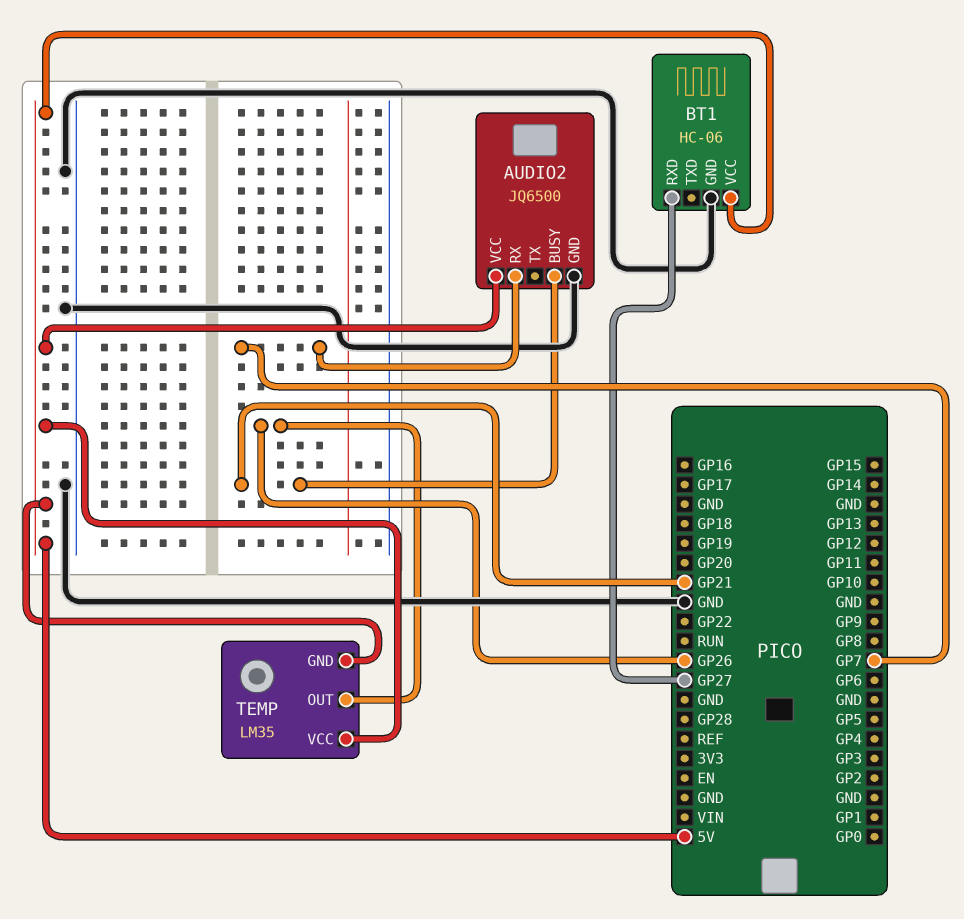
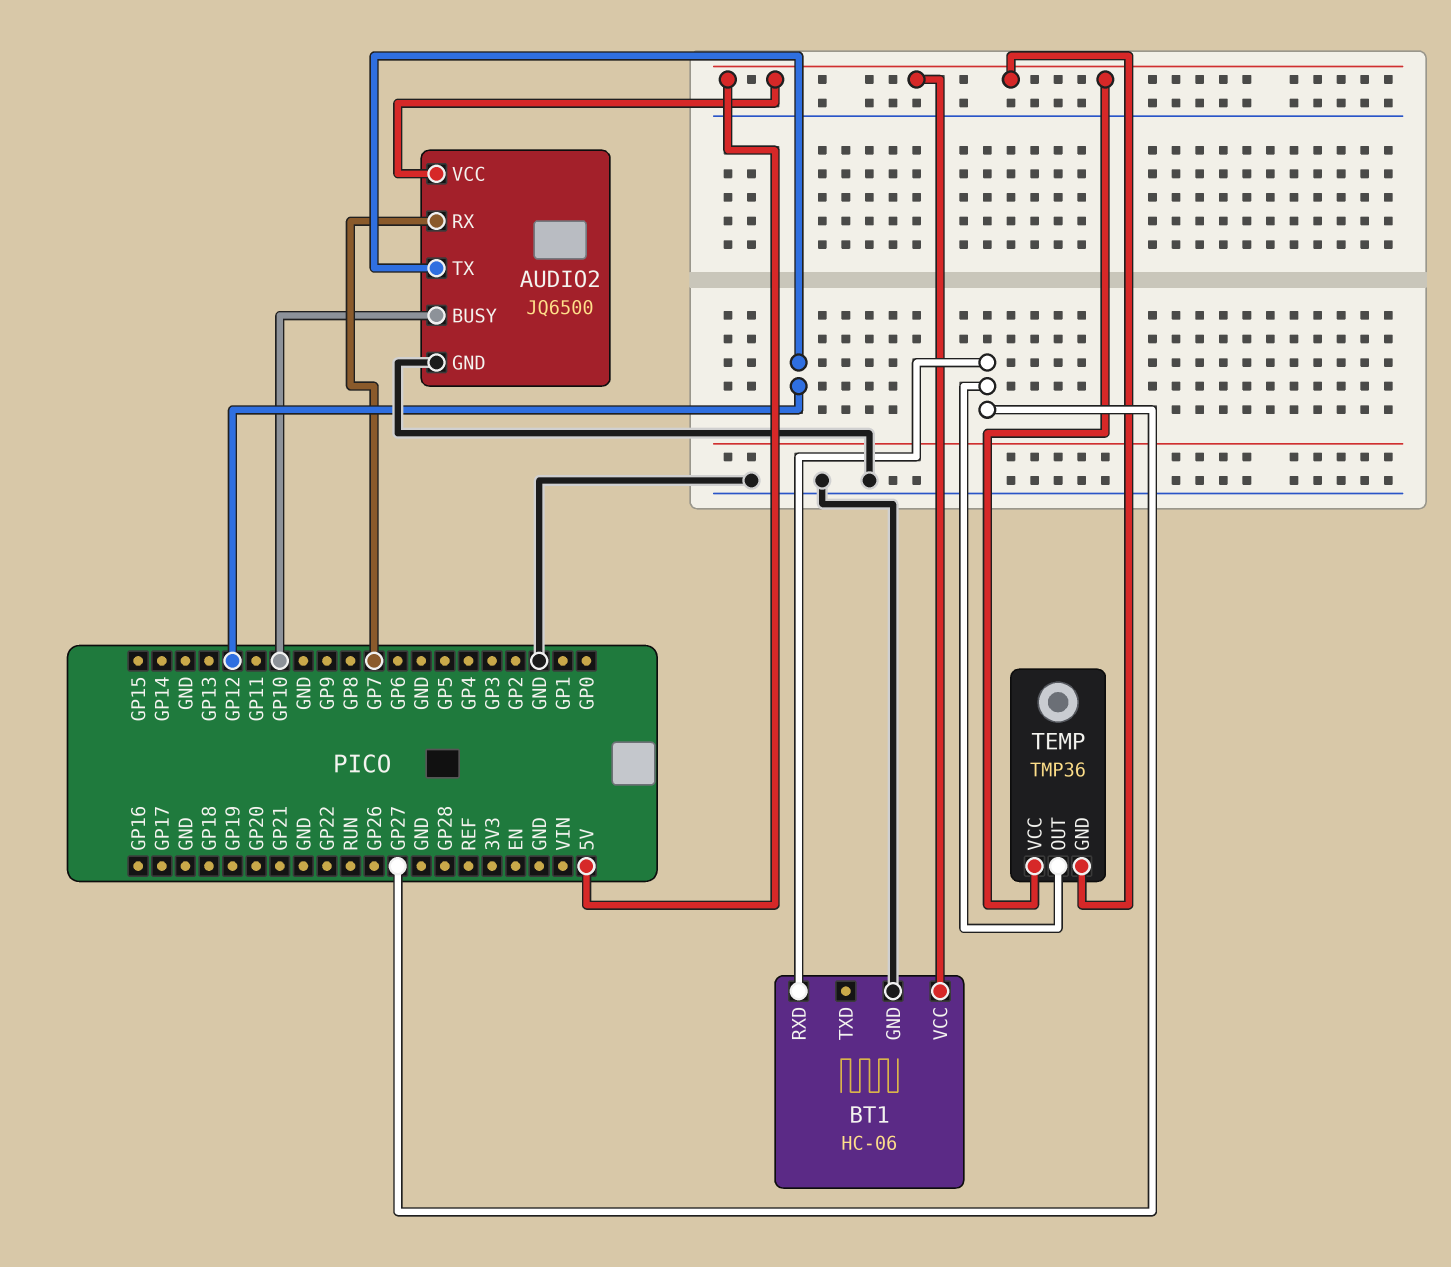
AUDIO2 pin BUSY: GP21 -> GP10
AUDIO2 pin TX: none -> GP12
TEMP: LM35 -> TMP36
TEMP pin OUT: GP26 -> GP27

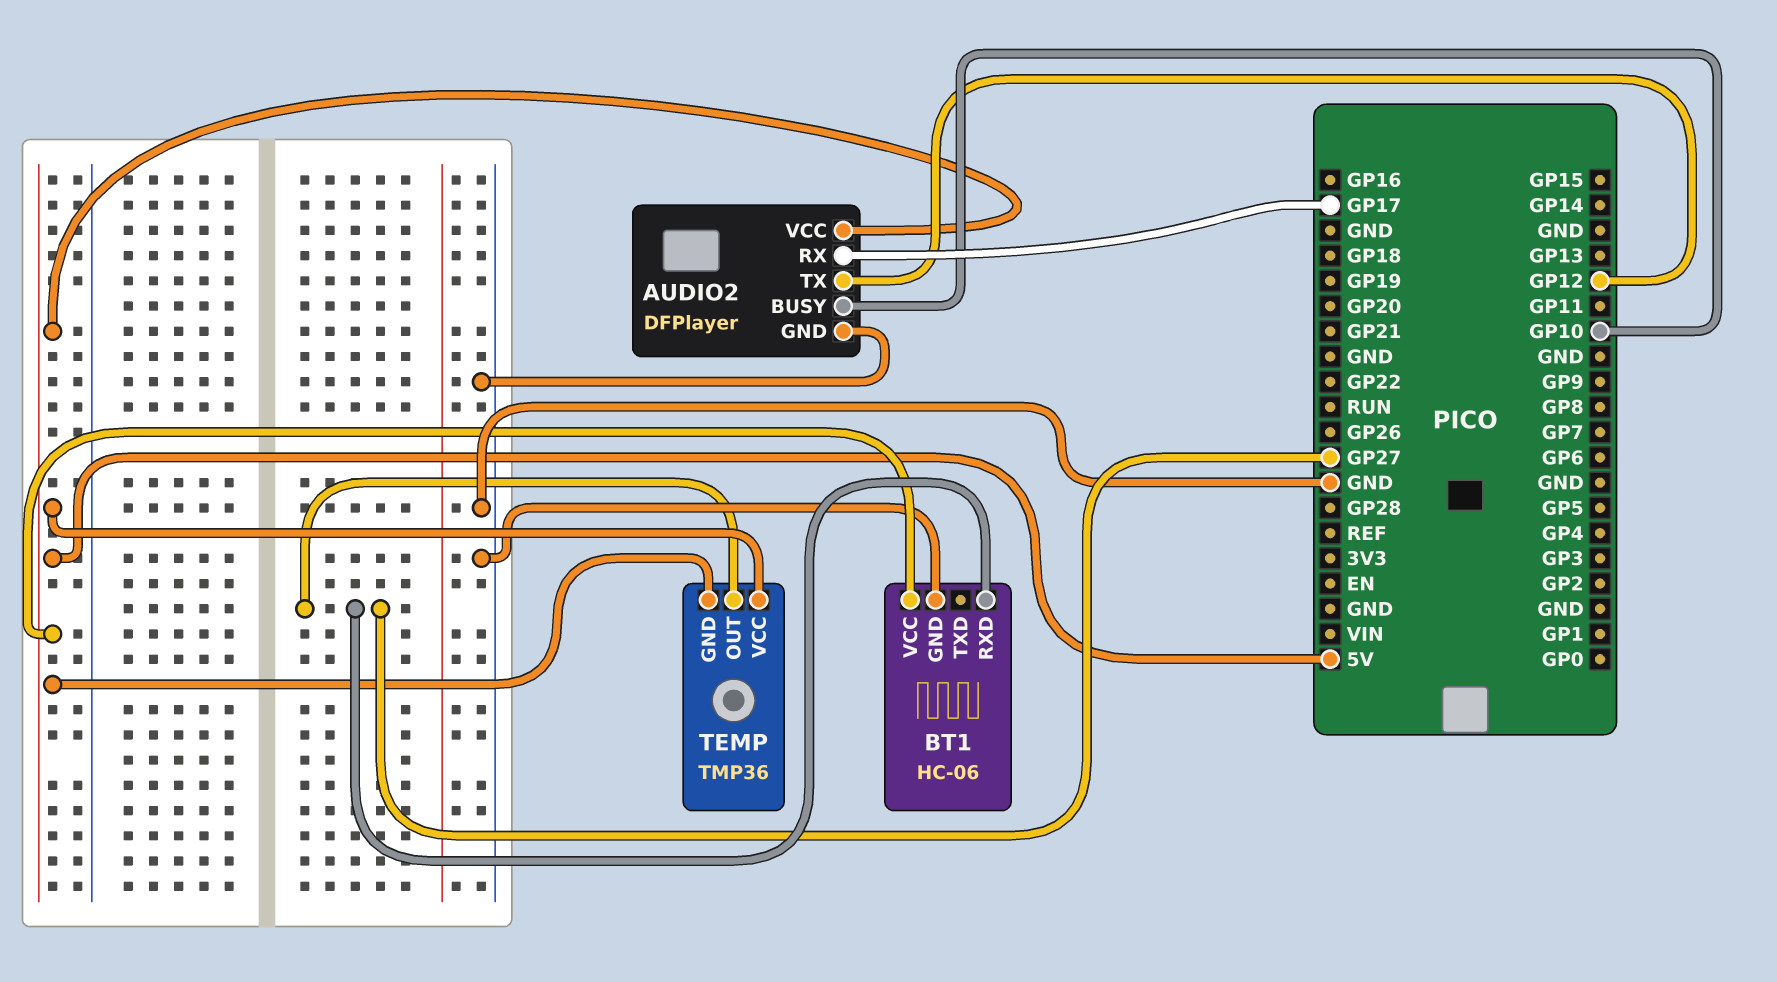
AUDIO2: JQ6500 -> DFPlayer
AUDIO2 pin RX: GP7 -> GP17

